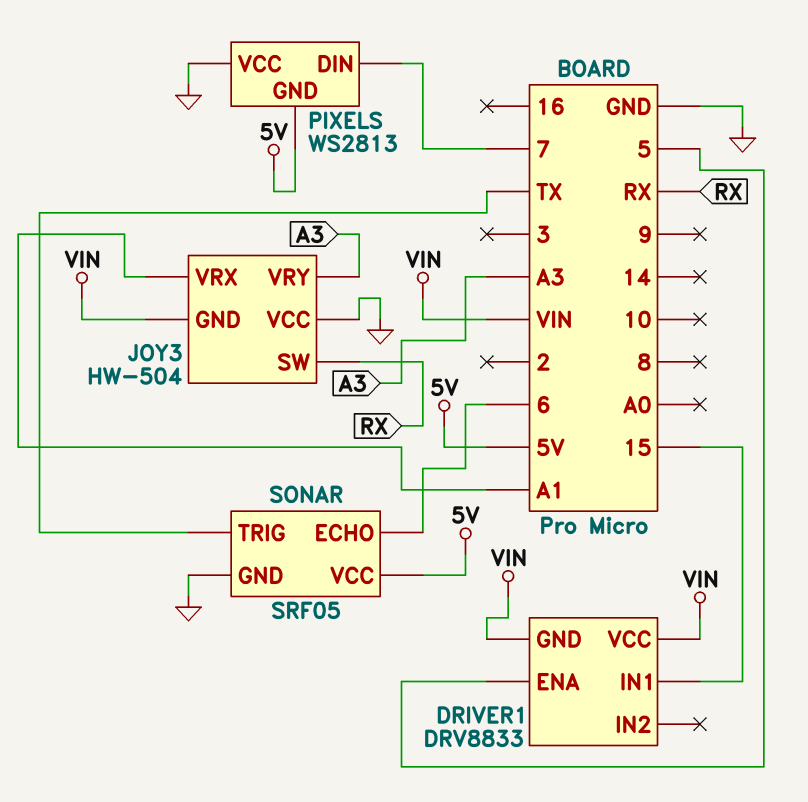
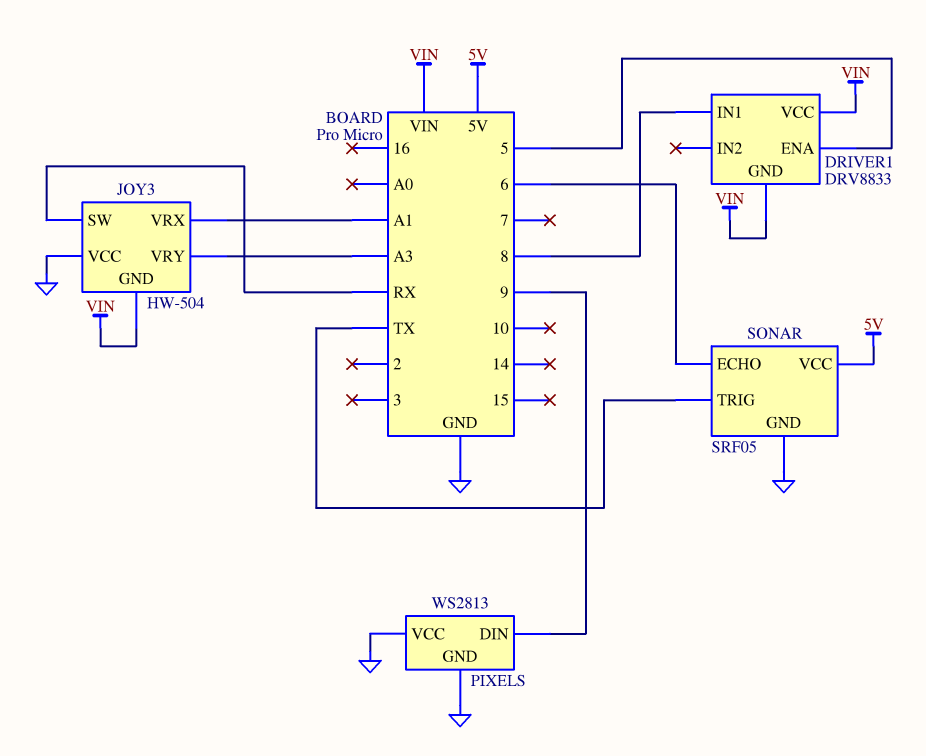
DRIVER1 pin IN1: 15 -> 8
PIXELS pin DIN: 7 -> 9
PIXELS pin GND: 5V -> GND

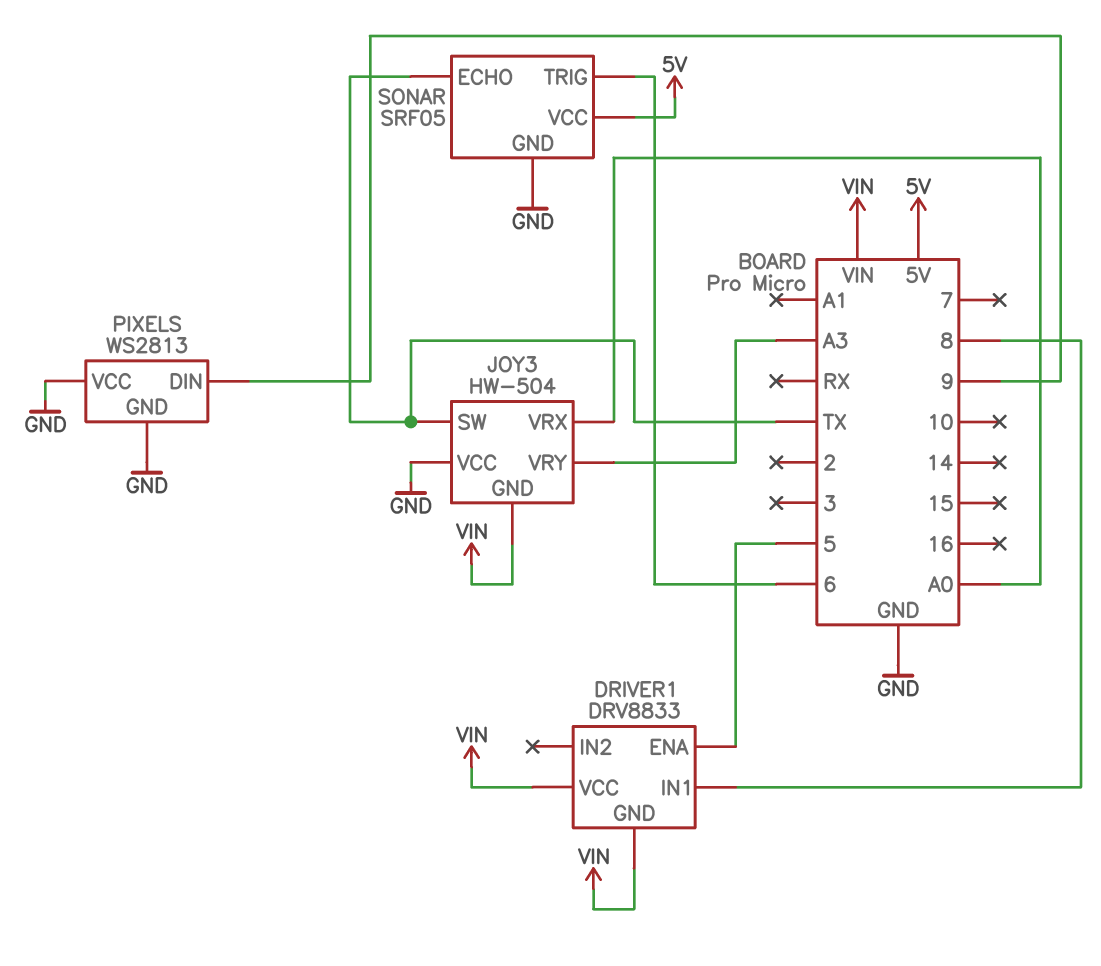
JOY3 pin SW: RX -> TX
JOY3 pin VRX: A1 -> A0
SONAR pin ECHO: 6 -> TX
SONAR pin TRIG: TX -> 6

